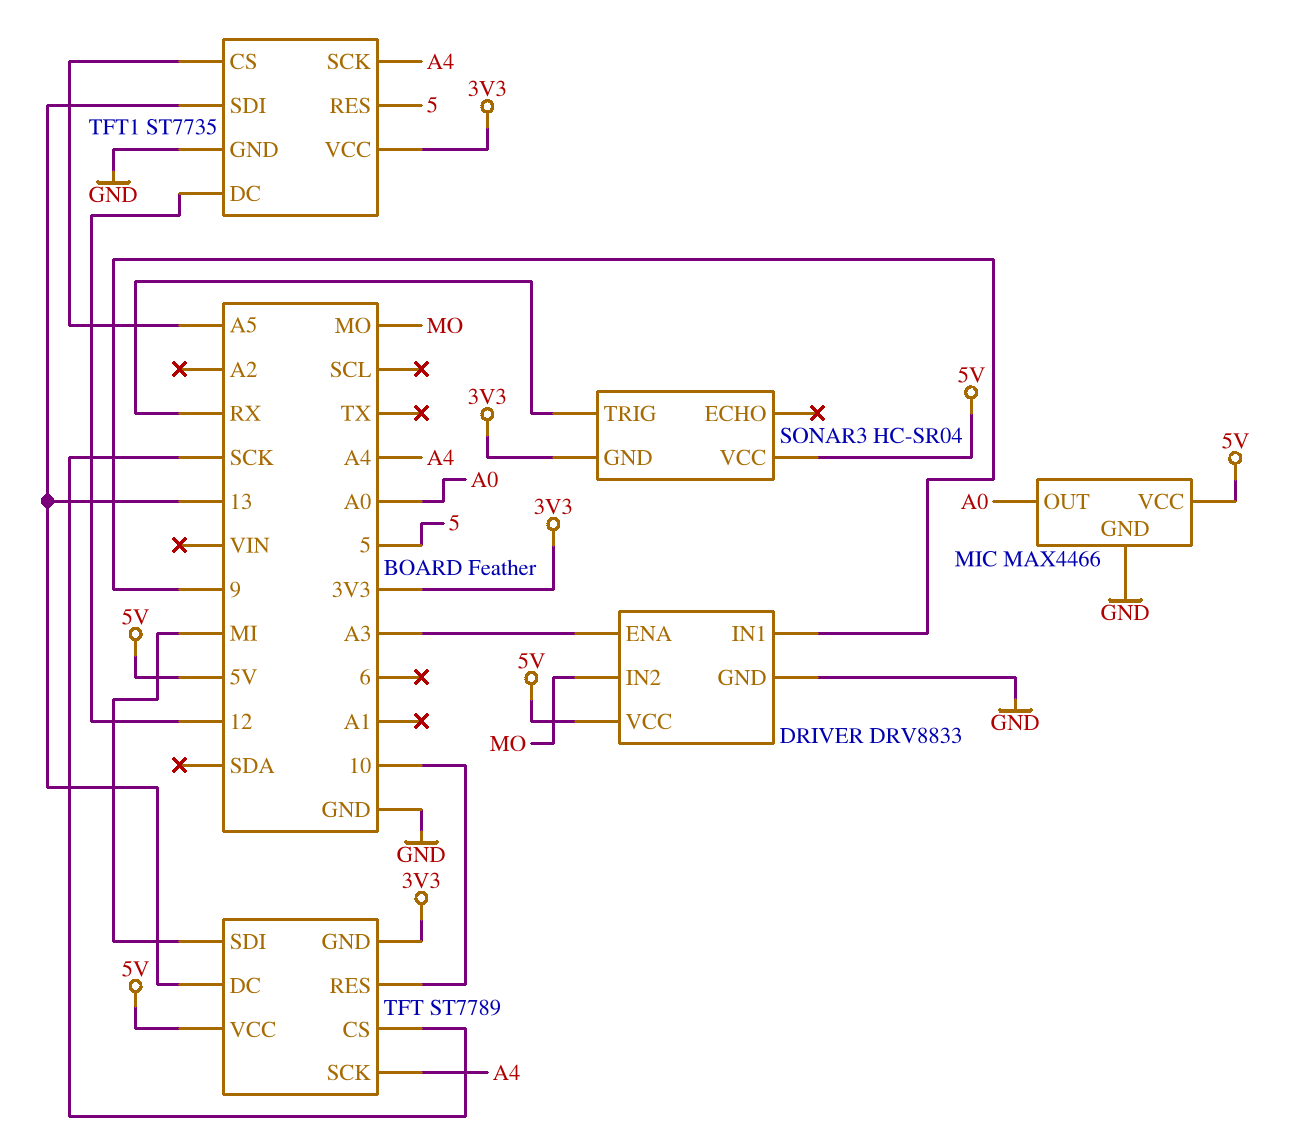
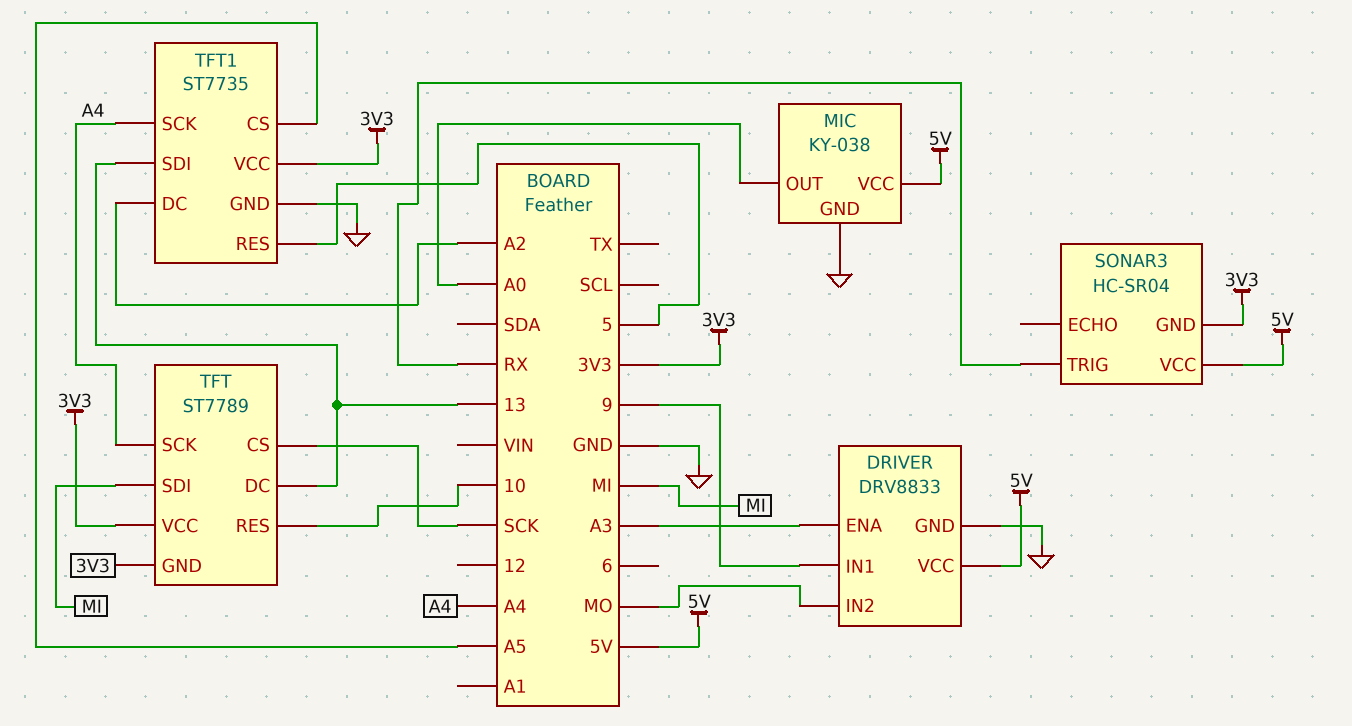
MIC: MAX4466 -> KY-038
TFT pin VCC: 5V -> 3V3
TFT1 pin DC: 12 -> A2

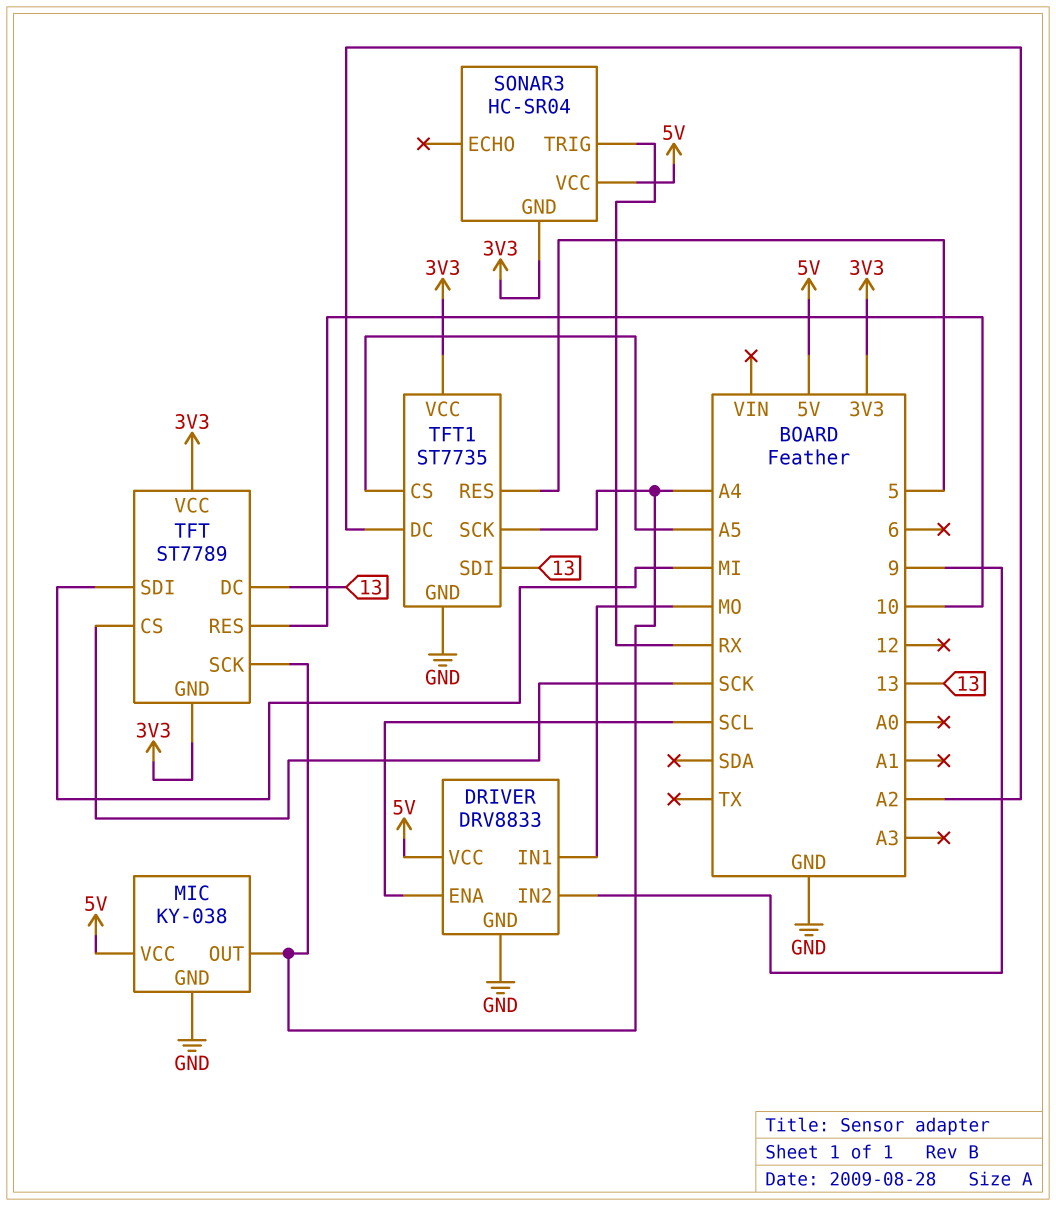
DRIVER pin ENA: A3 -> SCL
DRIVER pin IN1: 9 -> MO
DRIVER pin IN2: MO -> 9
MIC pin OUT: A0 -> A4

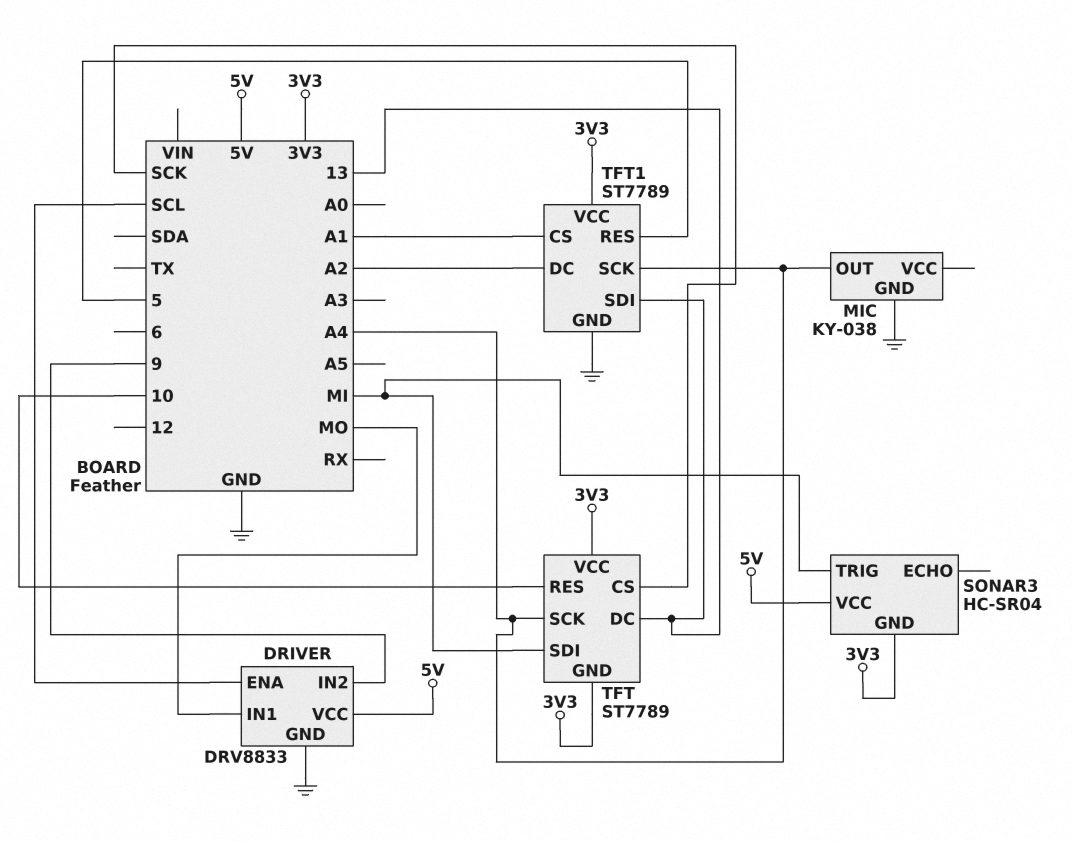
MIC pin VCC: 5V -> none
SONAR3 pin TRIG: RX -> MI
TFT1: ST7735 -> ST7789
TFT1 pin CS: A5 -> A1

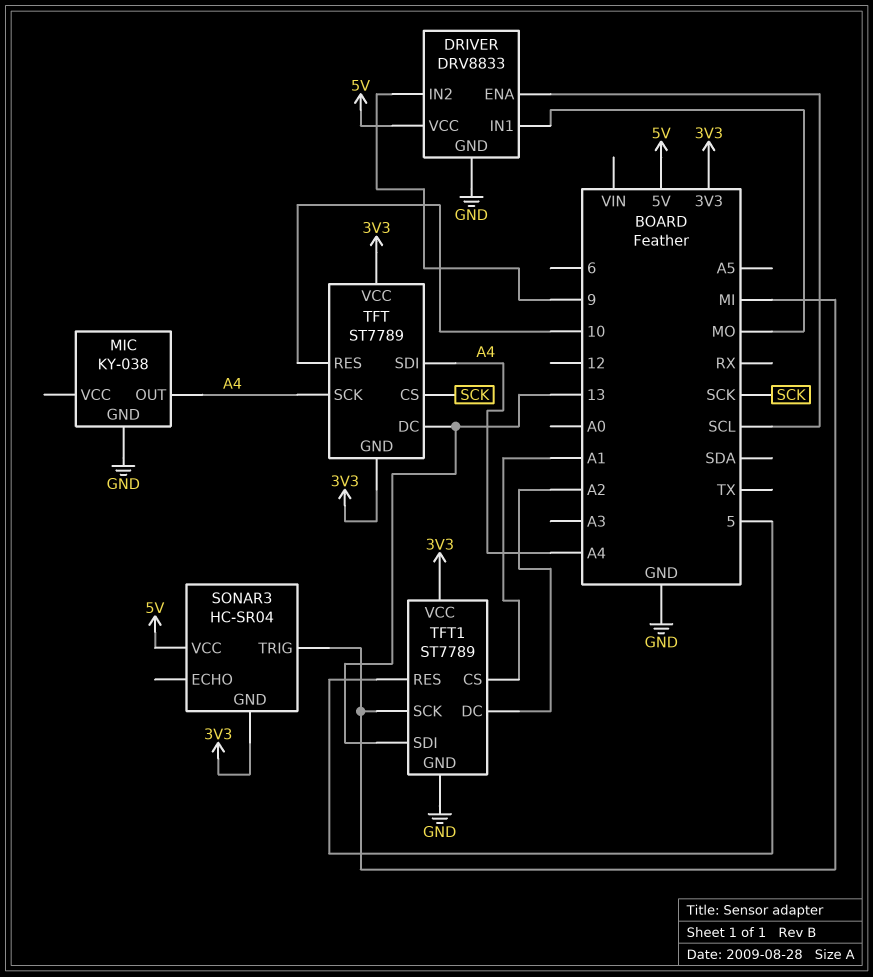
TFT pin SDI: MI -> A4
TFT1 pin SCK: A4 -> MI

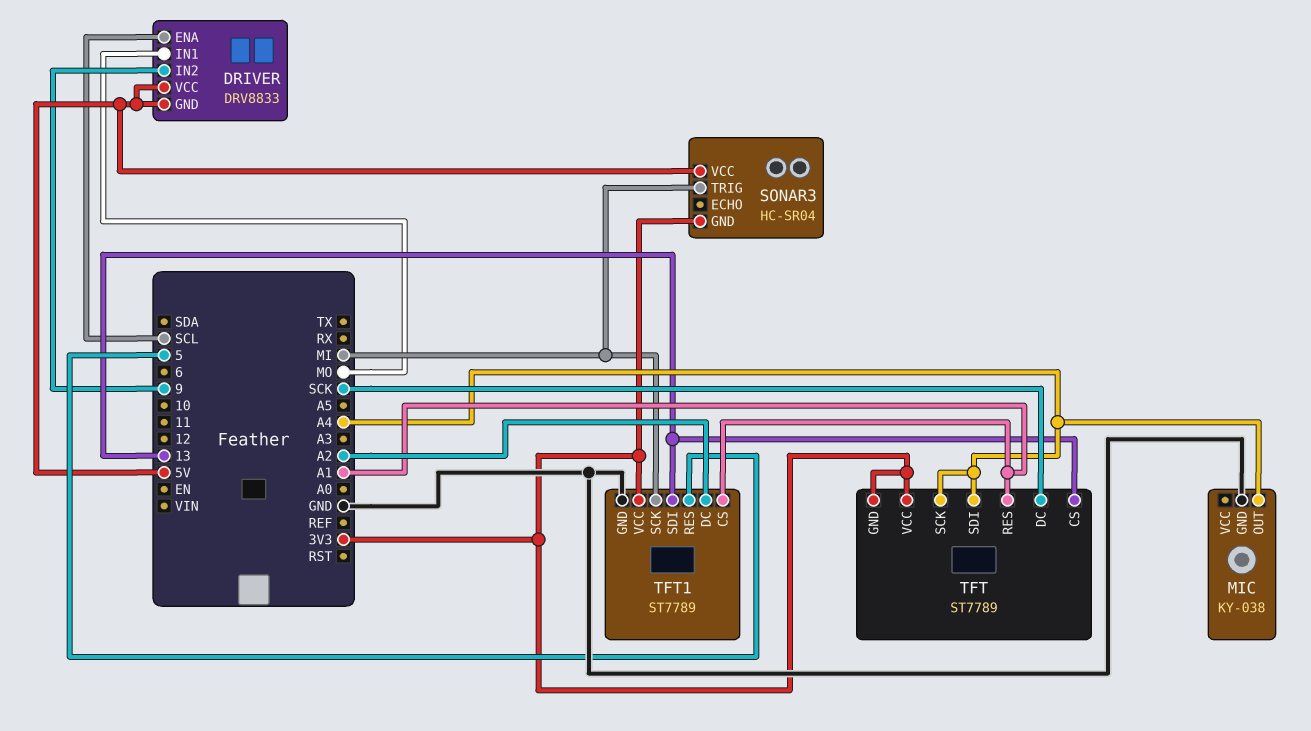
DRIVER pin GND: GND -> 5V
TFT pin CS: SCK -> 13
TFT pin DC: 13 -> SCK
TFT pin RES: 10 -> A1

